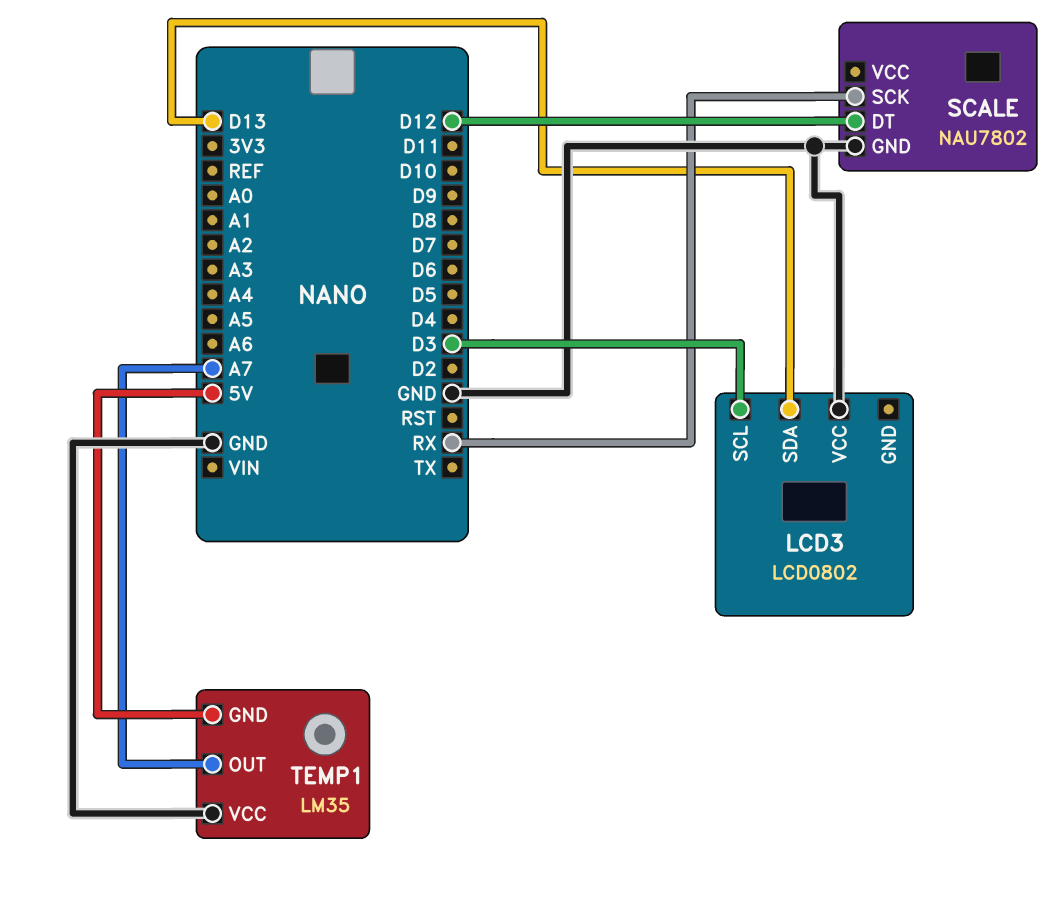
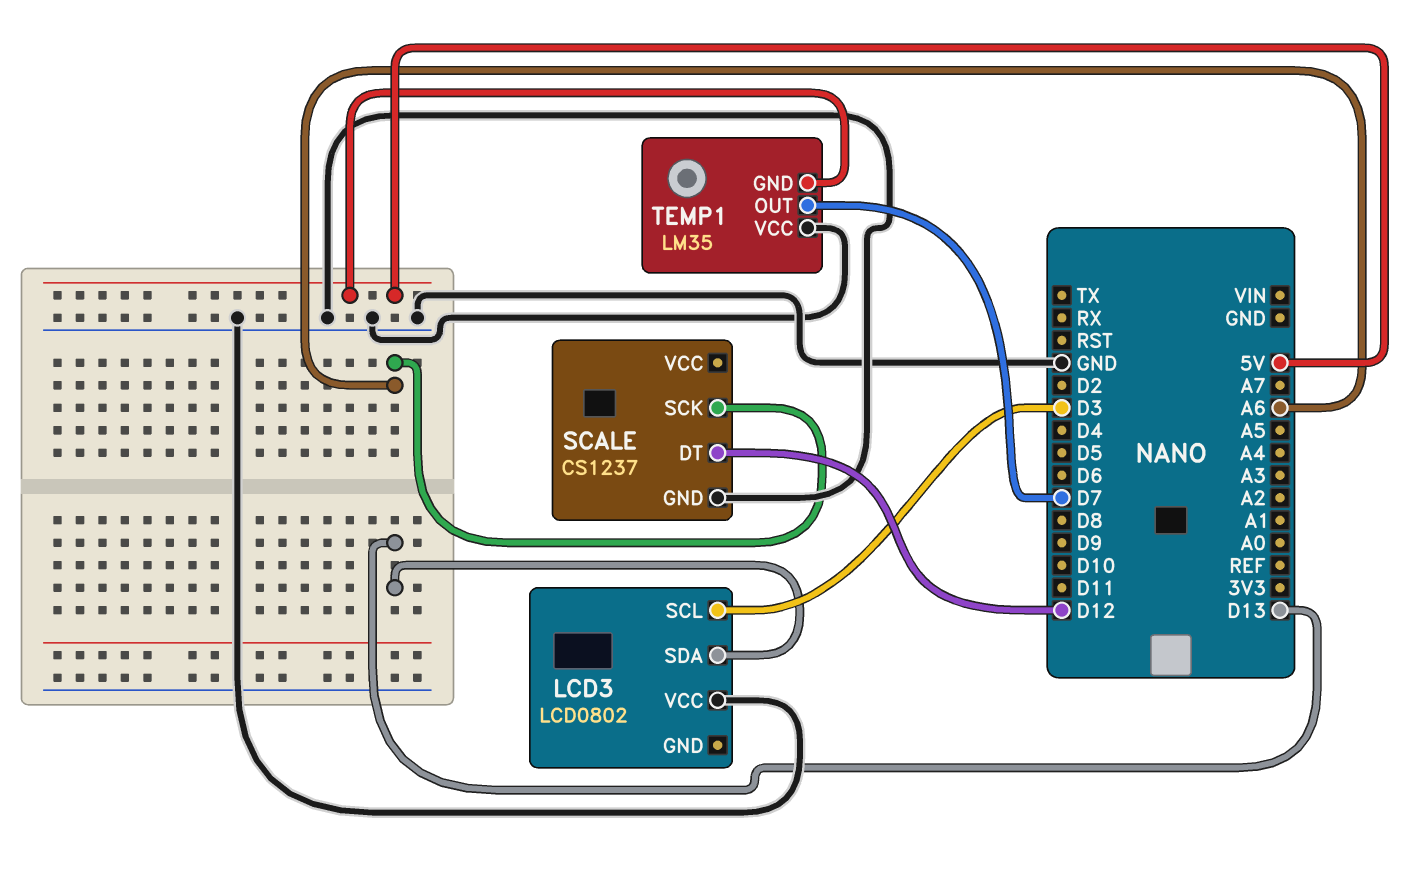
SCALE: NAU7802 -> CS1237
SCALE pin SCK: RX -> A6
TEMP1 pin OUT: A7 -> D7

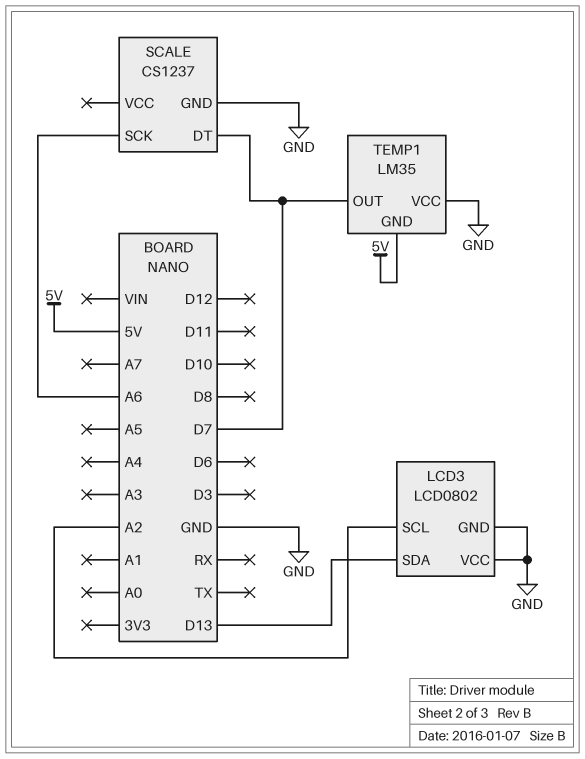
LCD3 pin GND: none -> GND
LCD3 pin SCL: D3 -> A2
SCALE pin DT: D12 -> D7

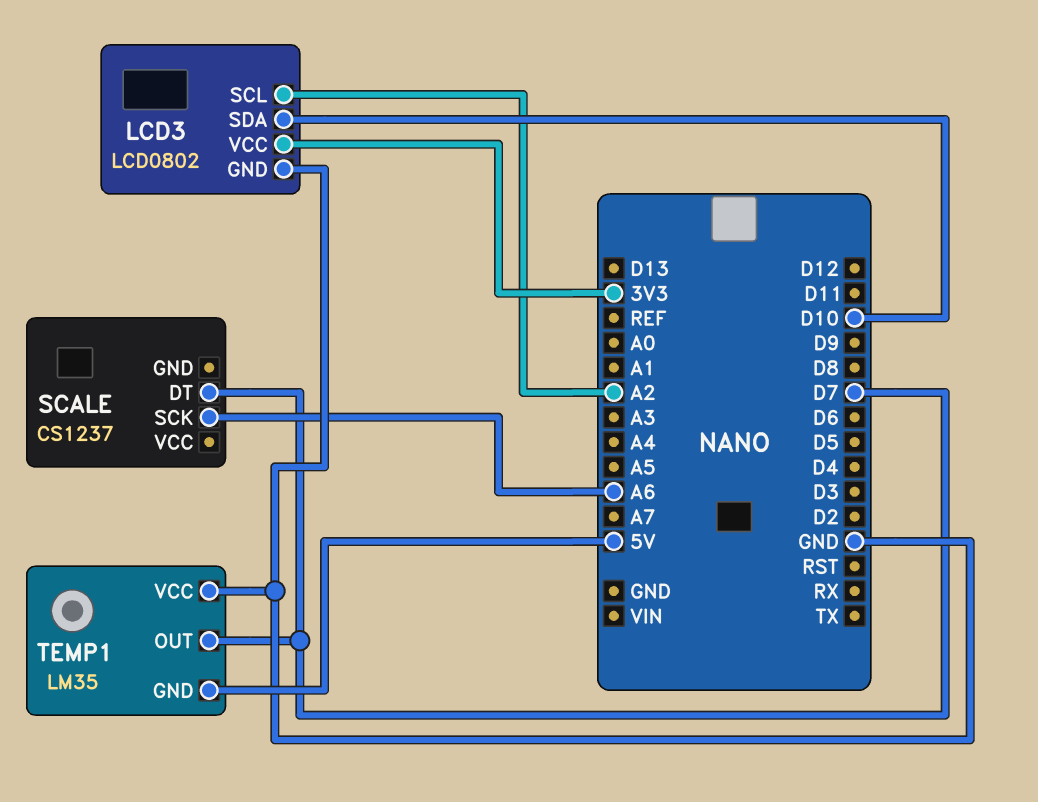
LCD3 pin SDA: D13 -> D10
LCD3 pin VCC: GND -> 3V3
SCALE pin GND: GND -> none

